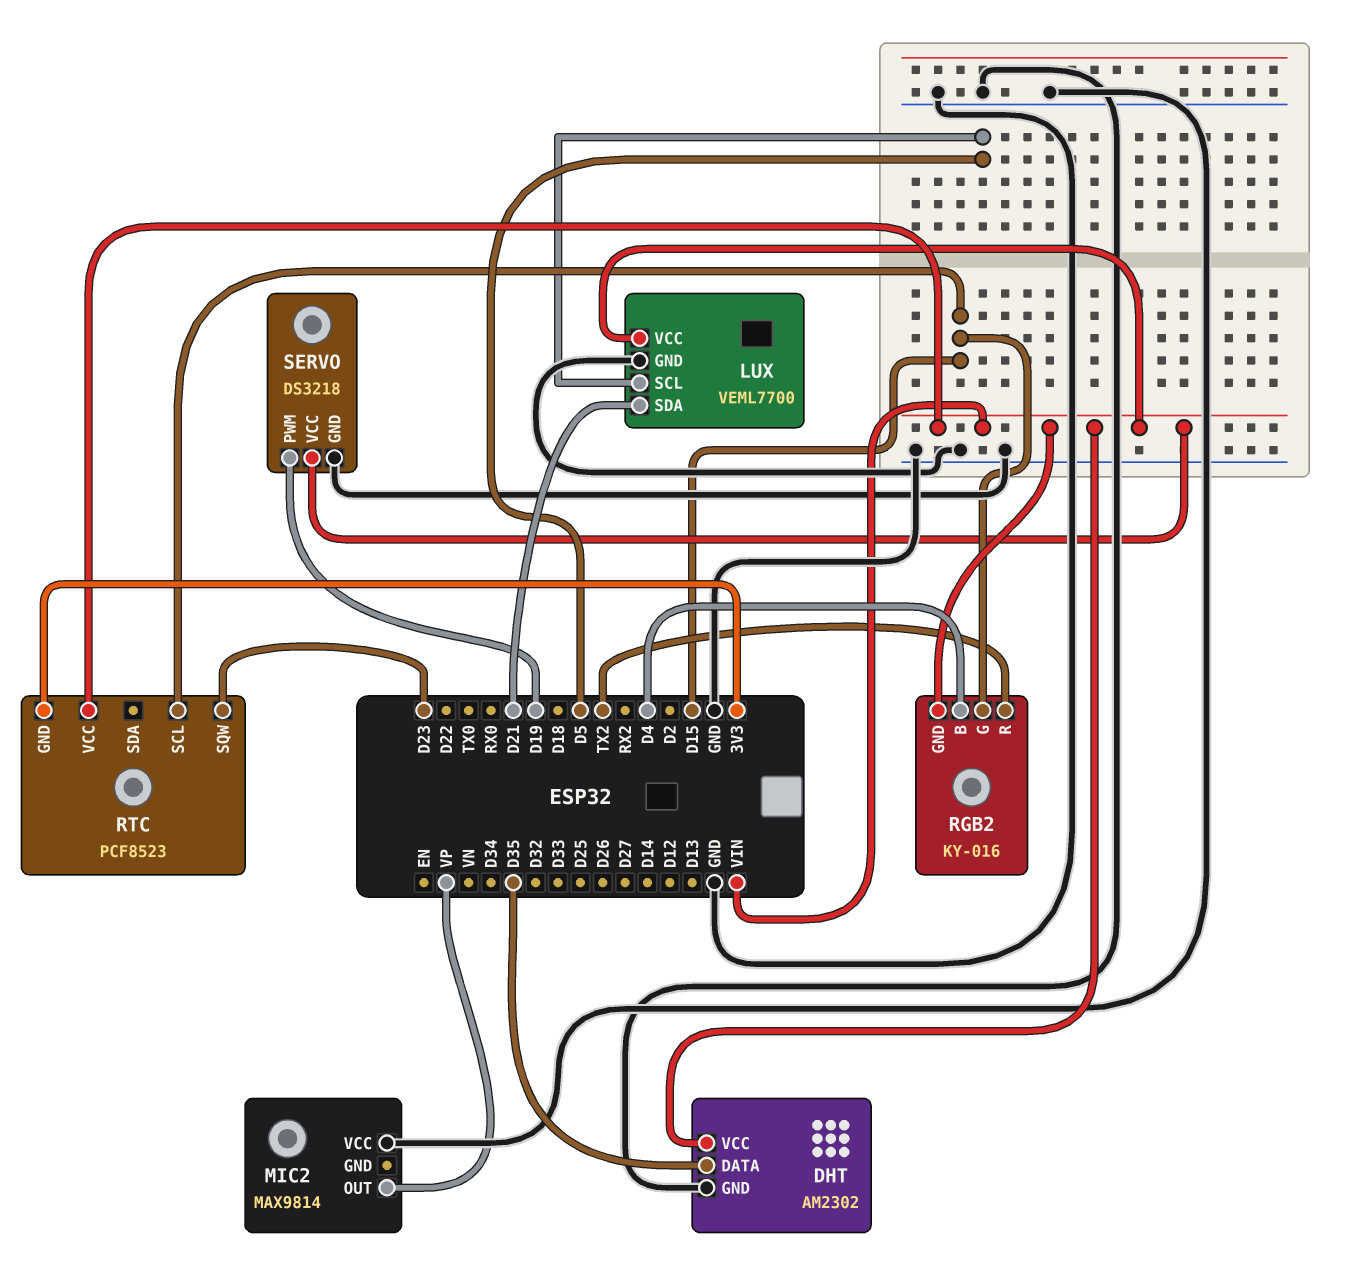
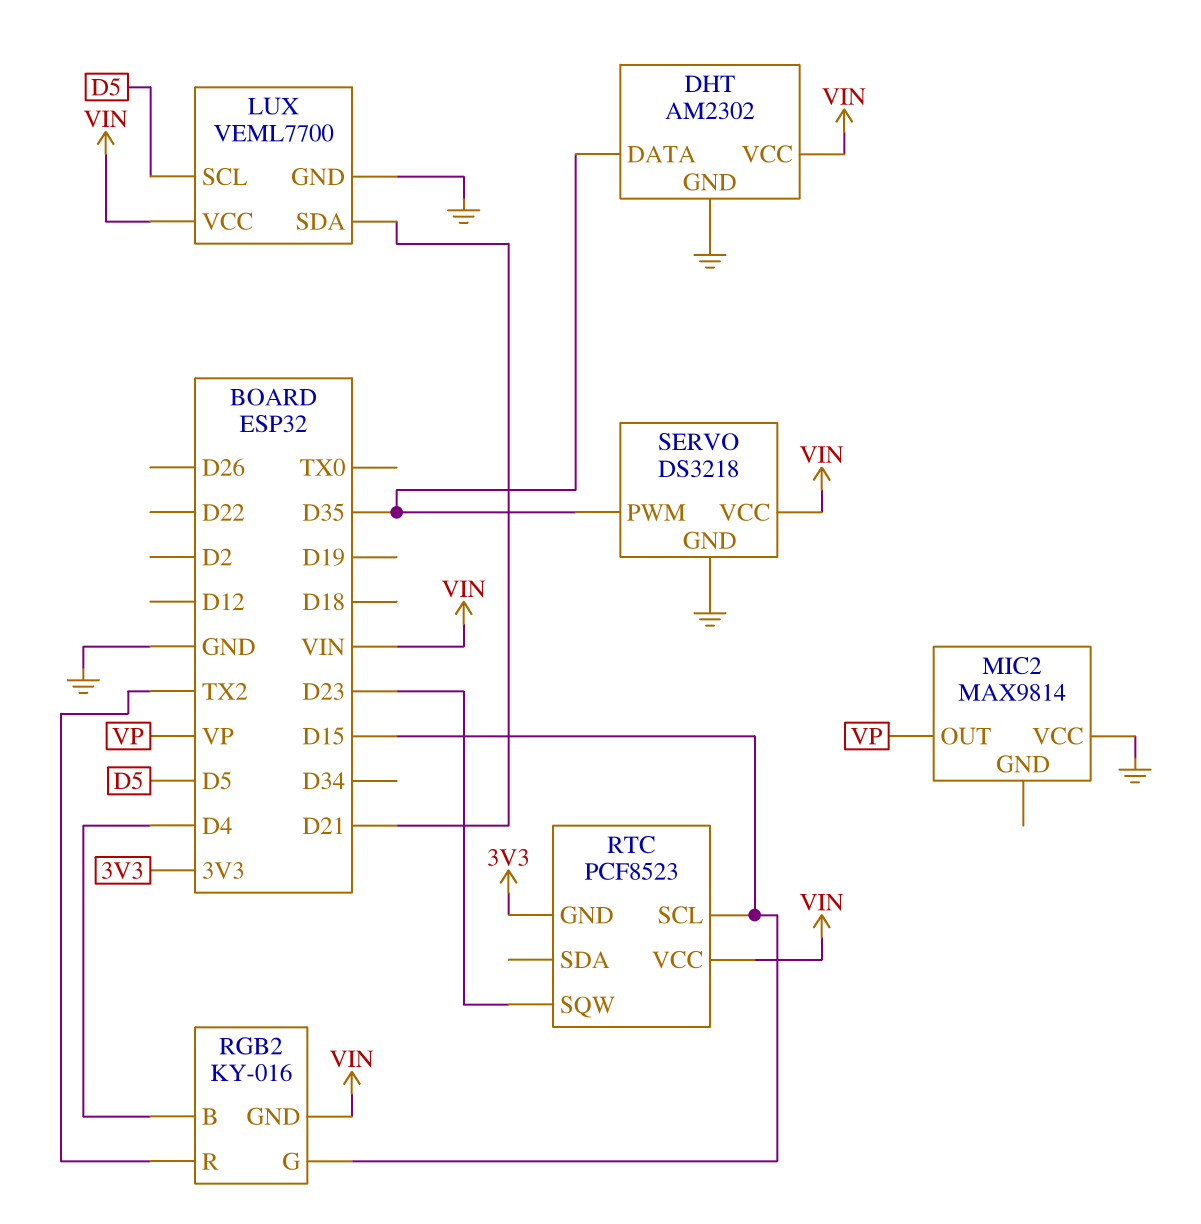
SERVO pin PWM: D19 -> D35

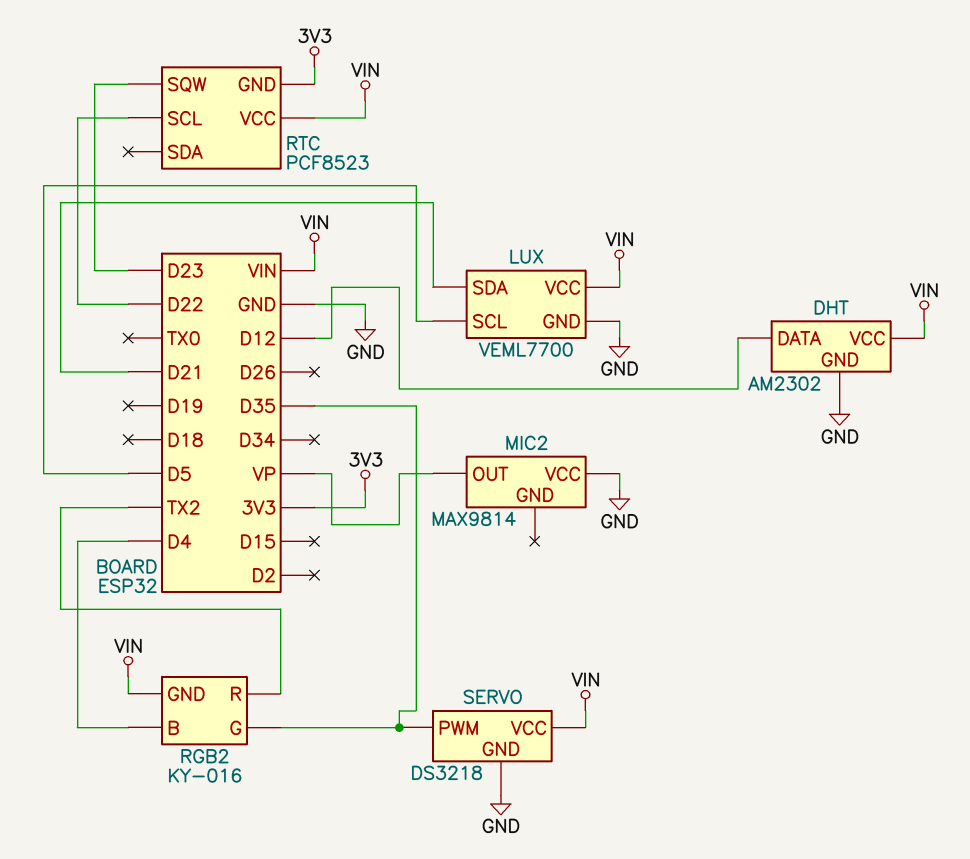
DHT pin DATA: D35 -> D12
RGB2 pin G: D15 -> D35
RTC pin SCL: D15 -> D22

